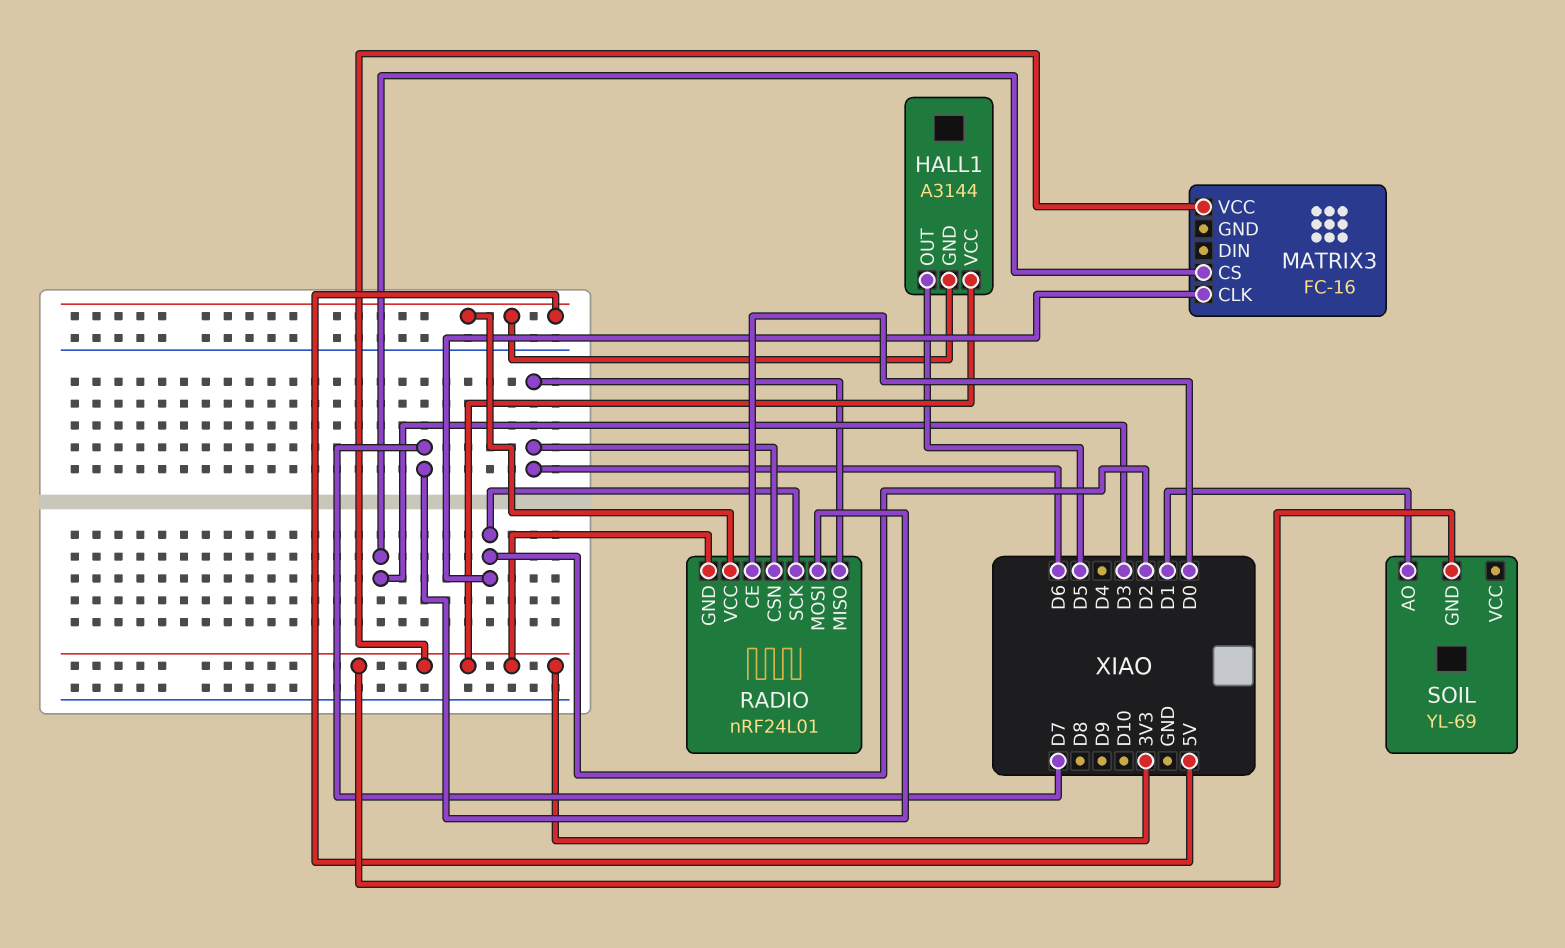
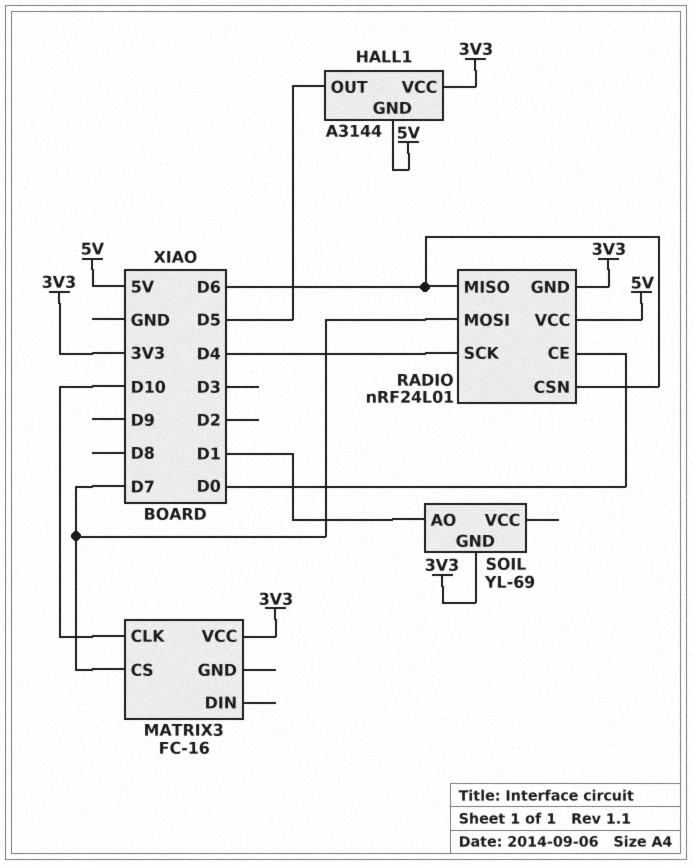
MATRIX3 pin CLK: D2 -> D10
MATRIX3 pin CS: D3 -> D7
RADIO pin SCK: D2 -> D4

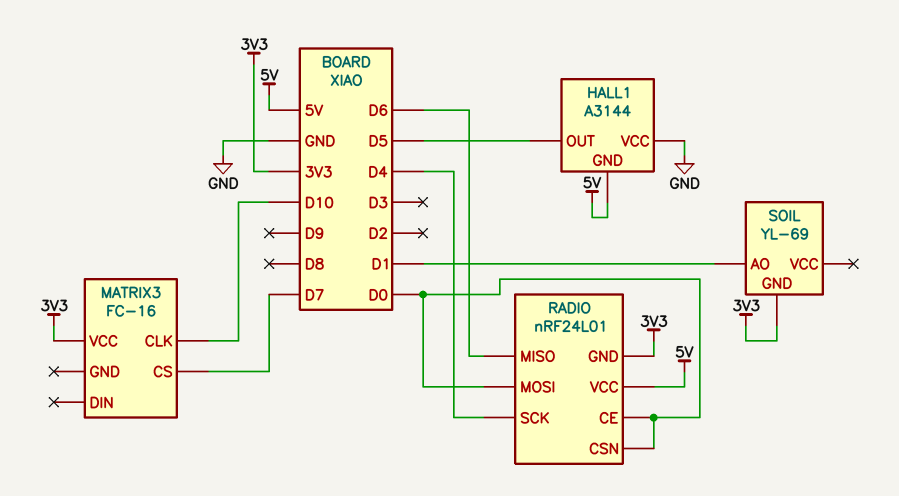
HALL1 pin VCC: 3V3 -> GND
RADIO pin CSN: D6 -> D0
RADIO pin MOSI: D7 -> D0

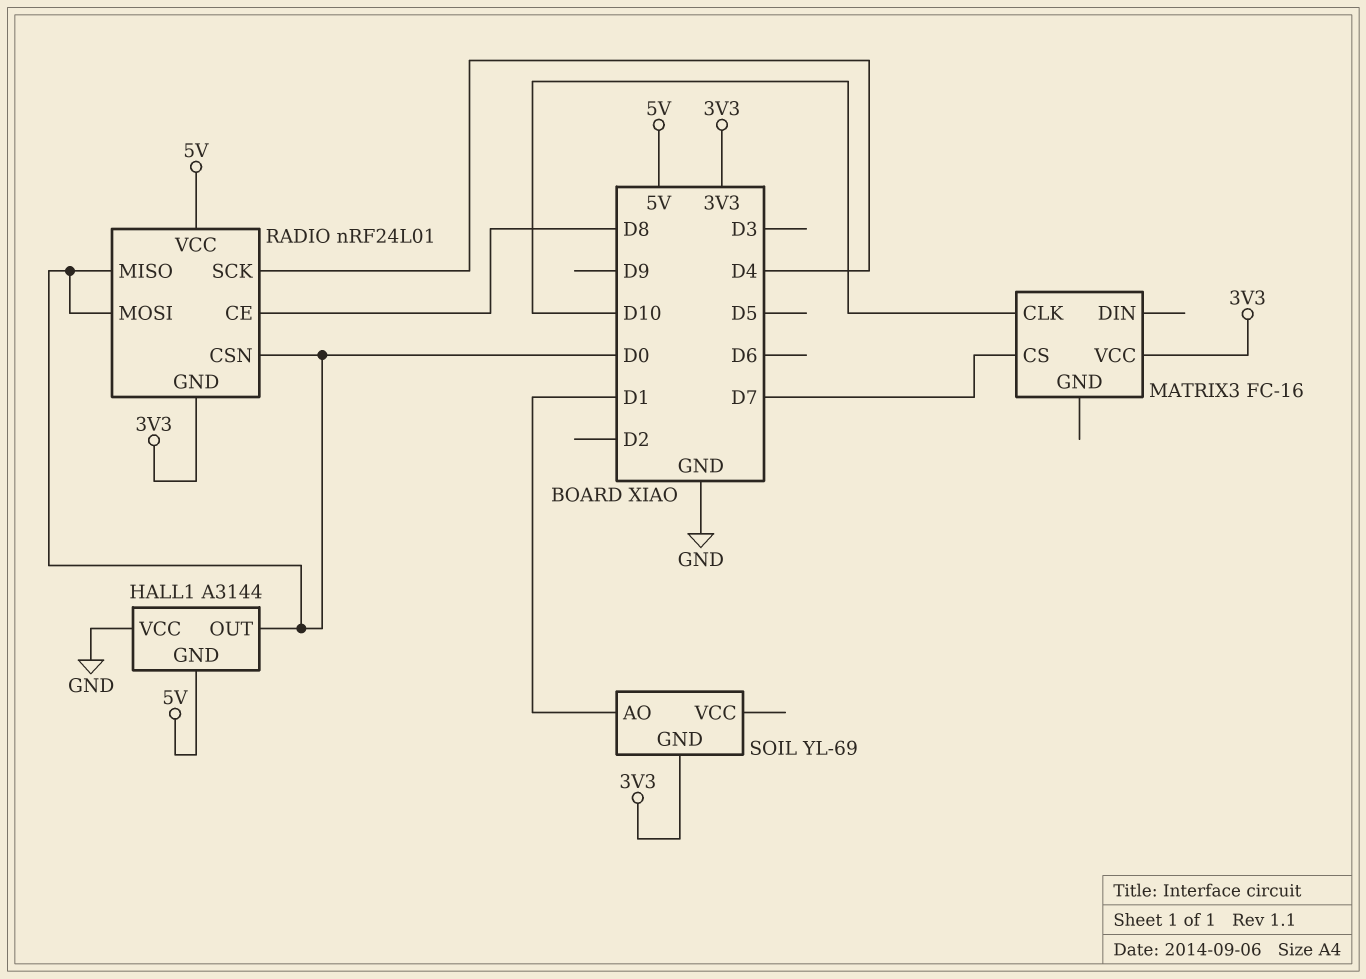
HALL1 pin OUT: D5 -> D0
RADIO pin CE: D0 -> D8
RADIO pin MISO: D6 -> D0

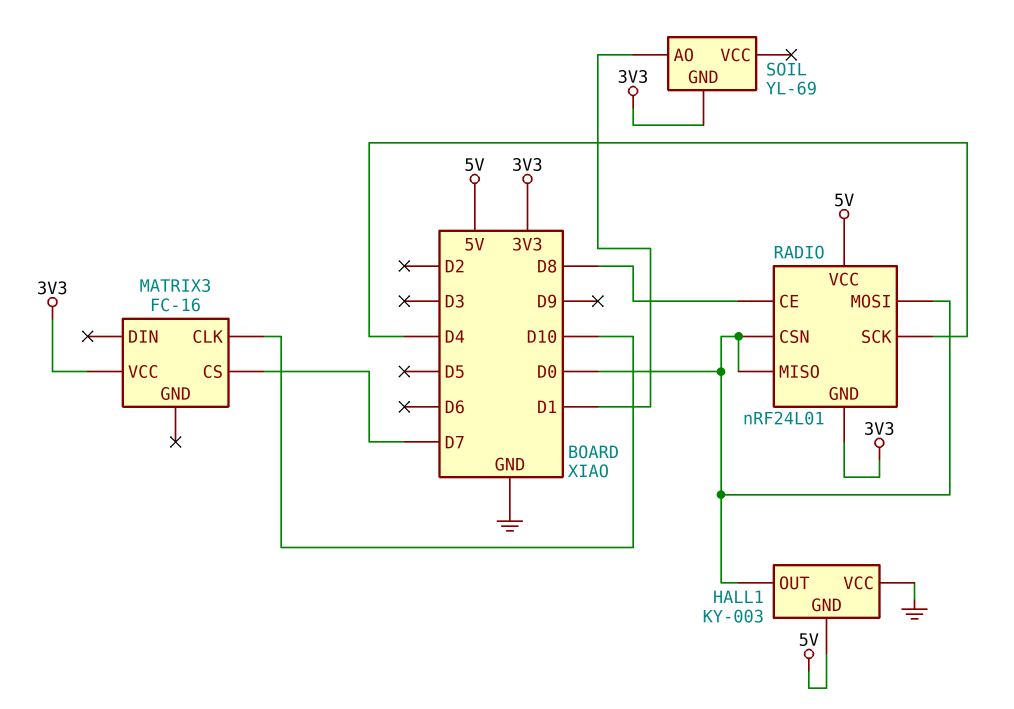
HALL1: A3144 -> KY-003

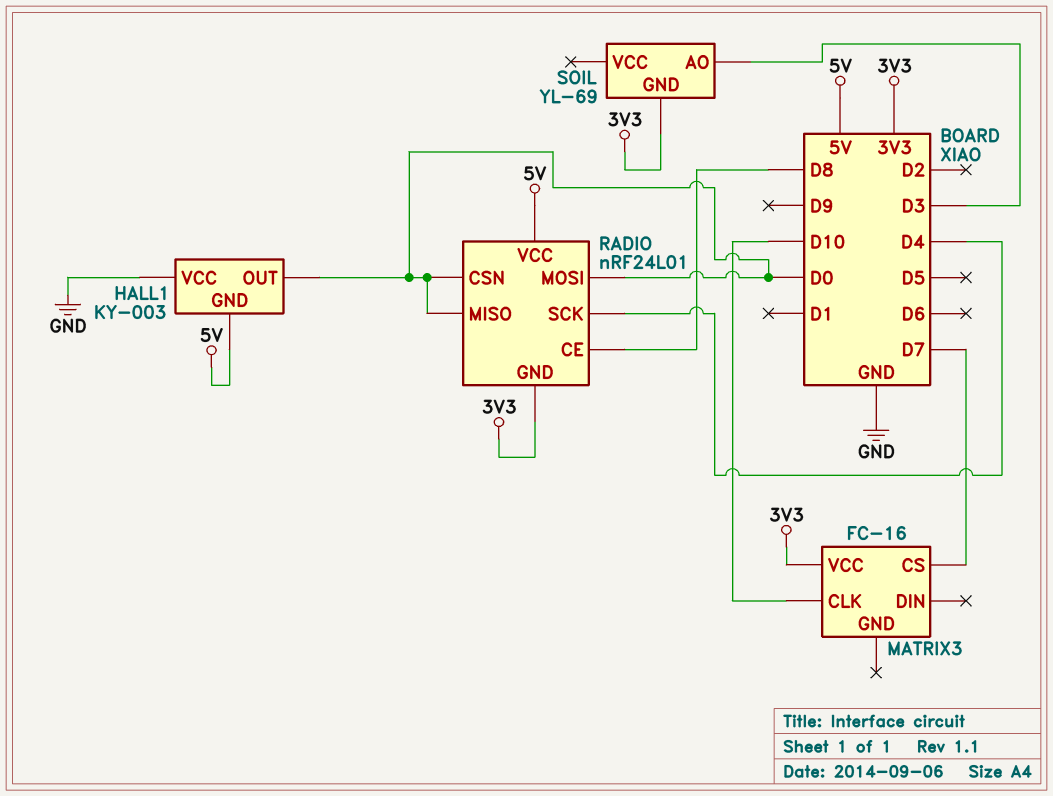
SOIL pin AO: D1 -> D3

